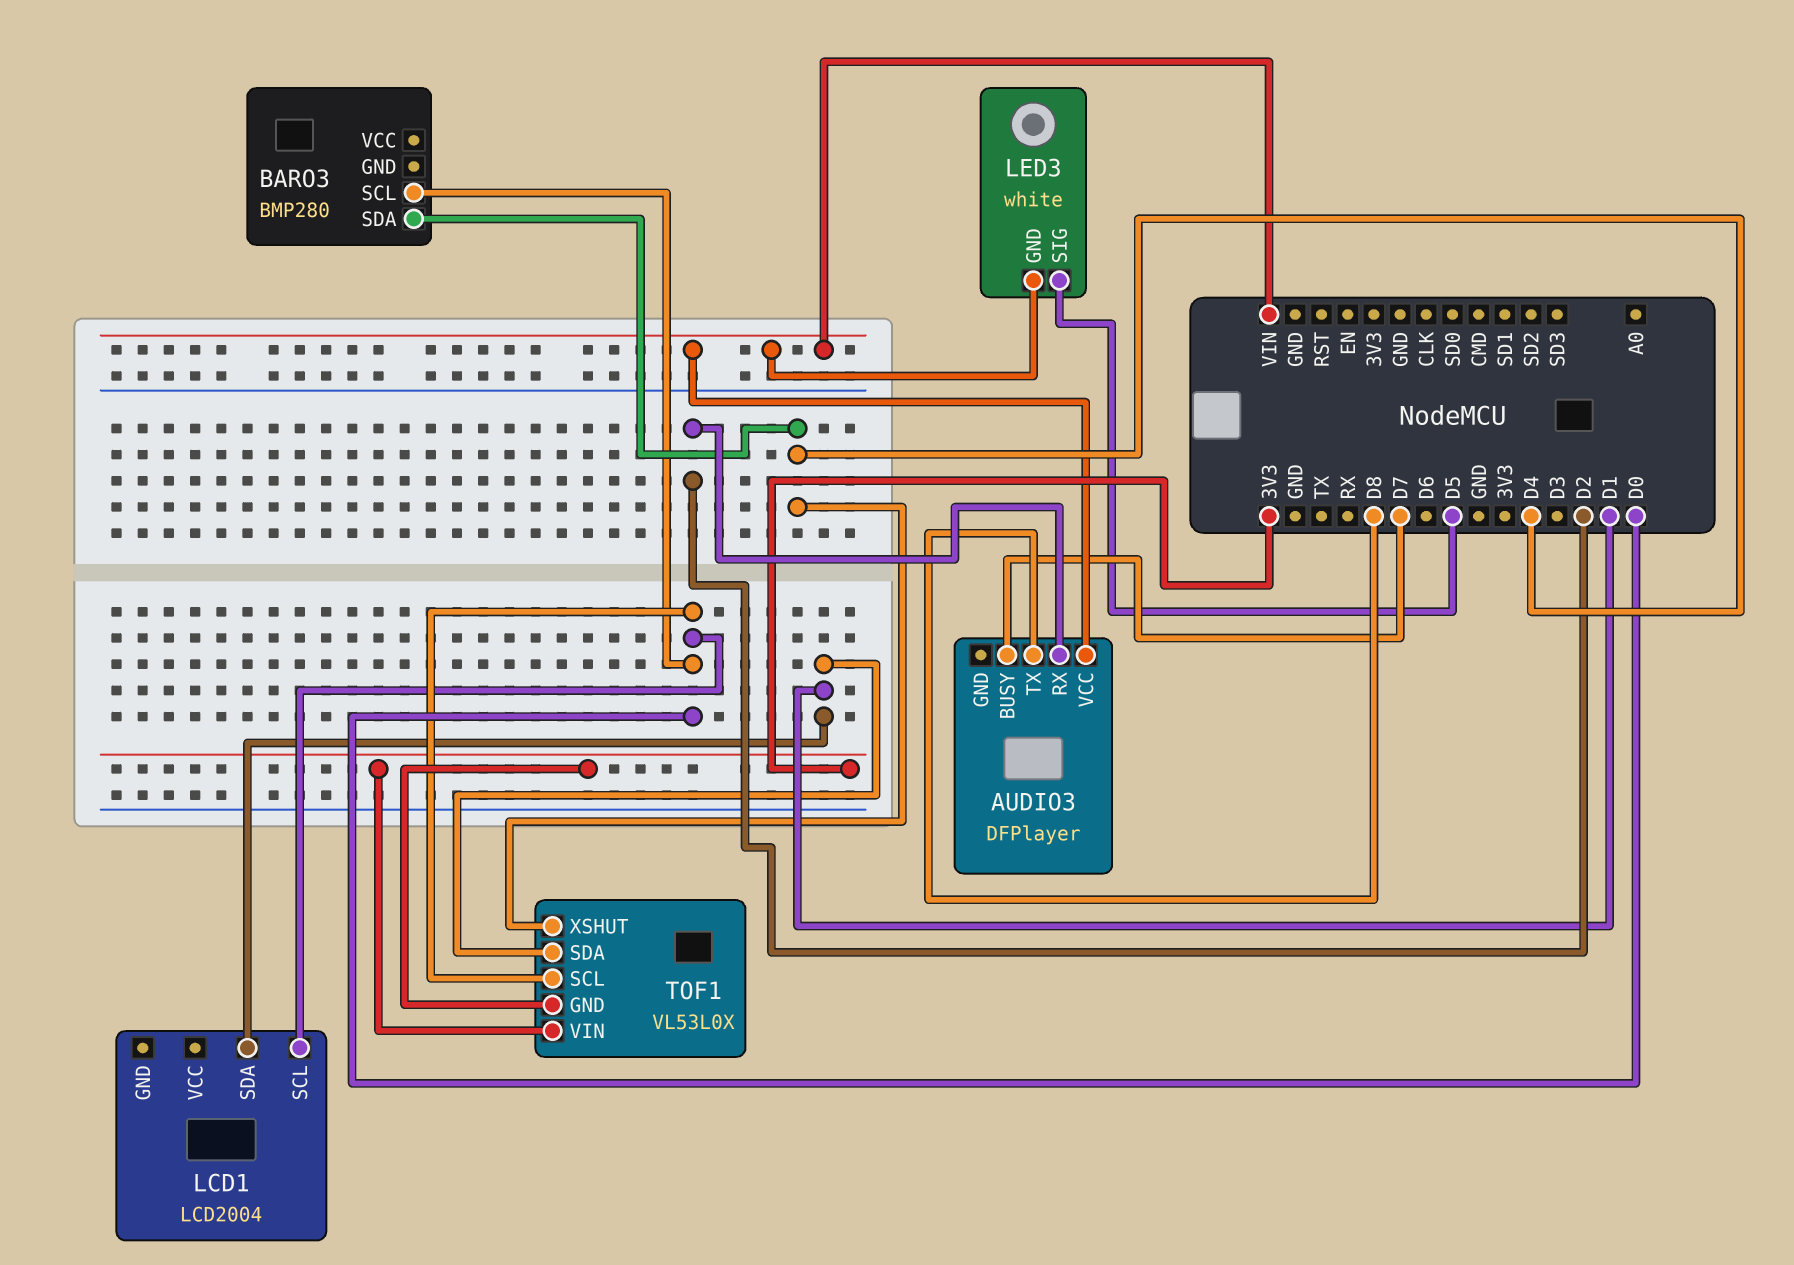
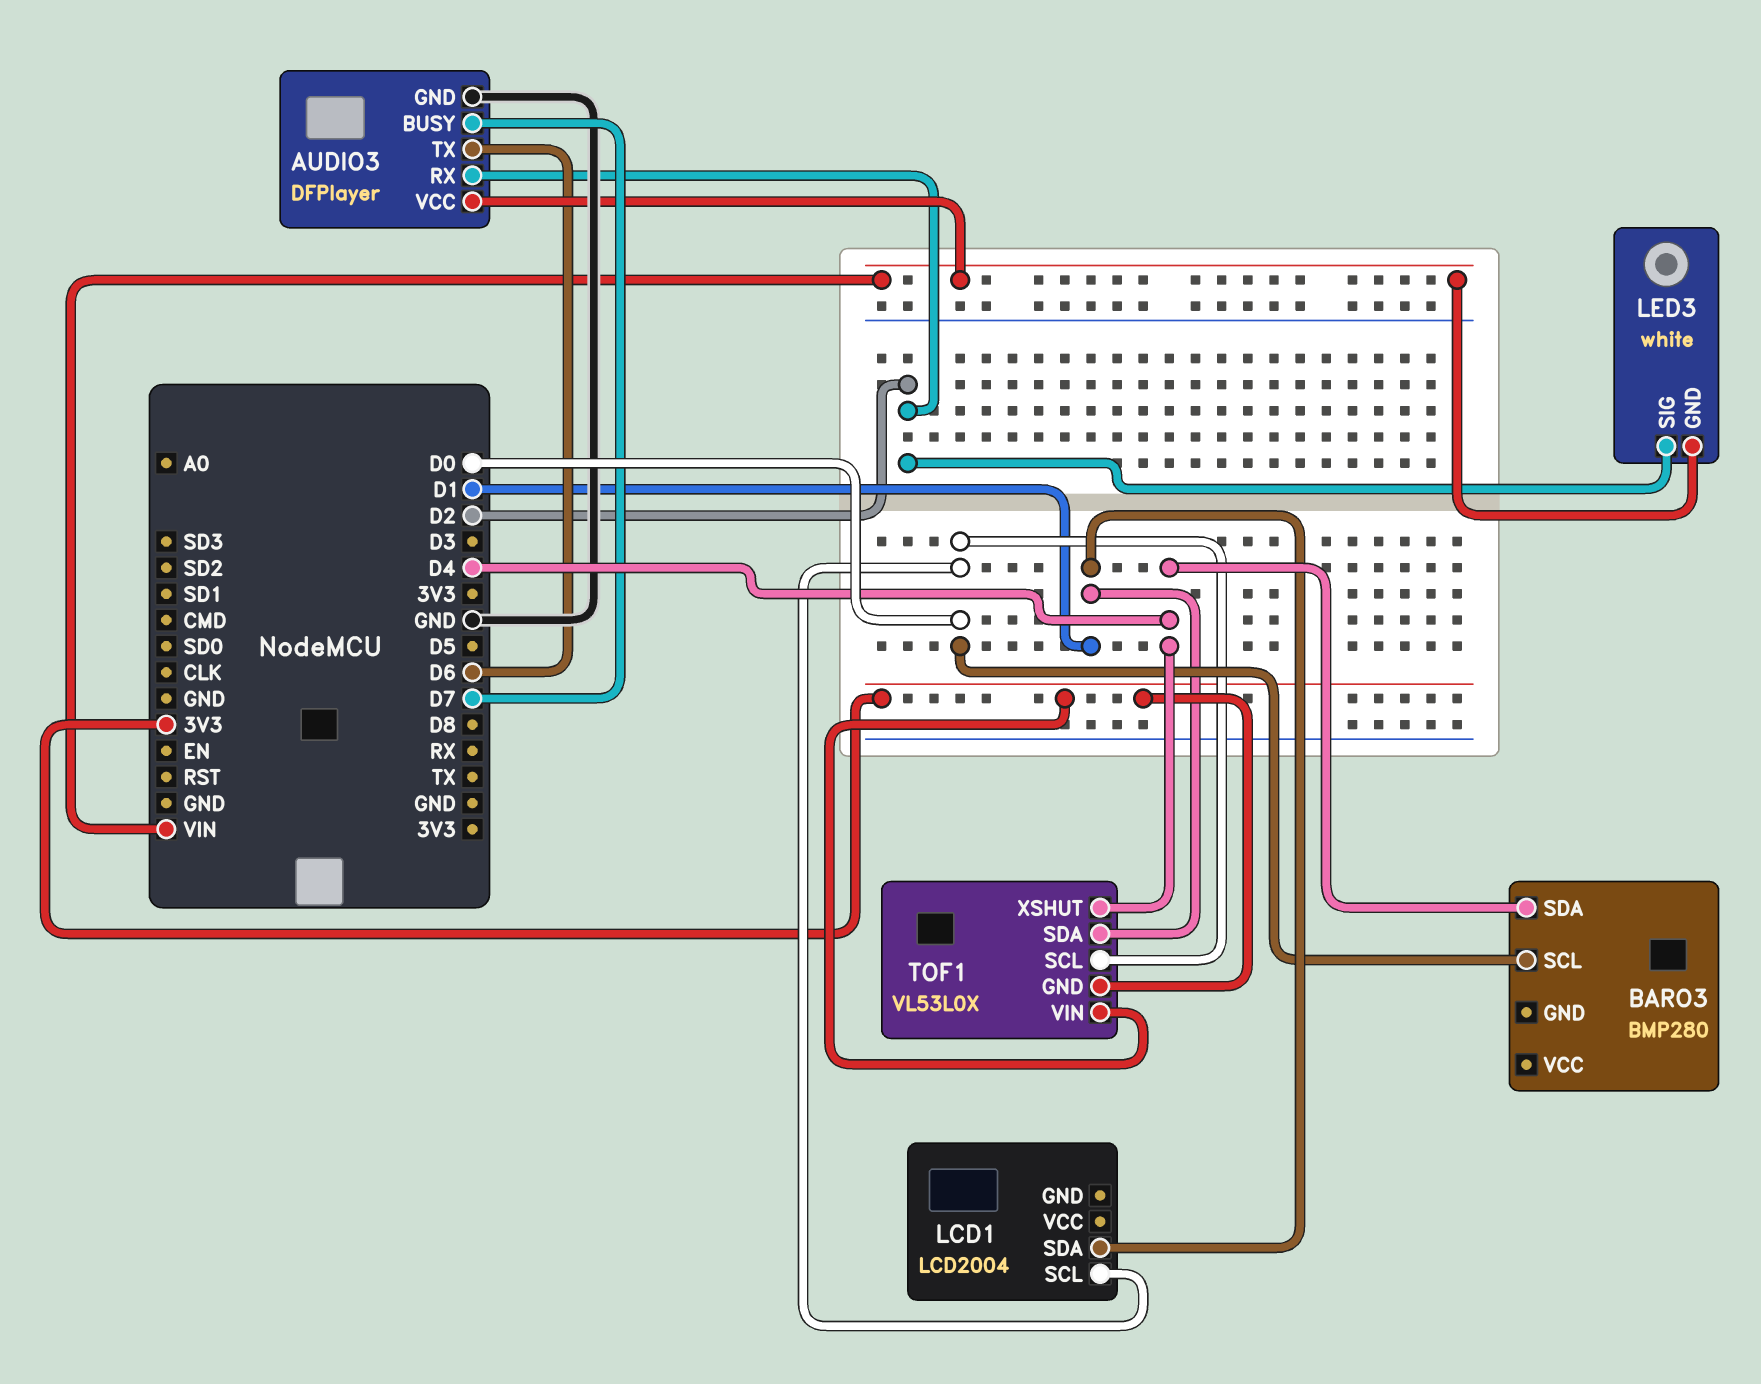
AUDIO3 pin GND: none -> GND
AUDIO3 pin TX: D8 -> D6
LED3 pin SIG: D5 -> D2

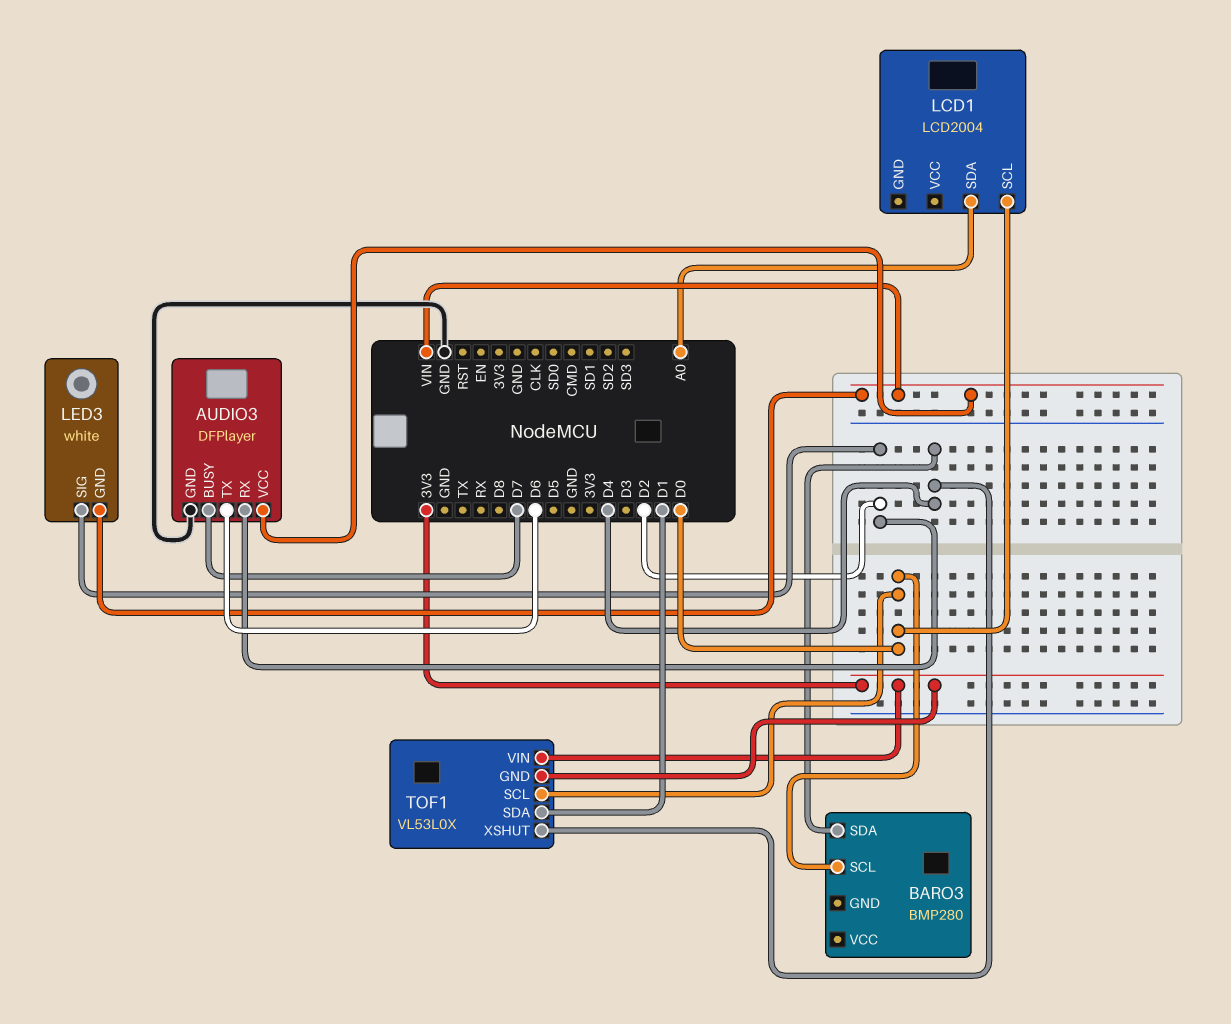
LCD1 pin SDA: D1 -> A0

